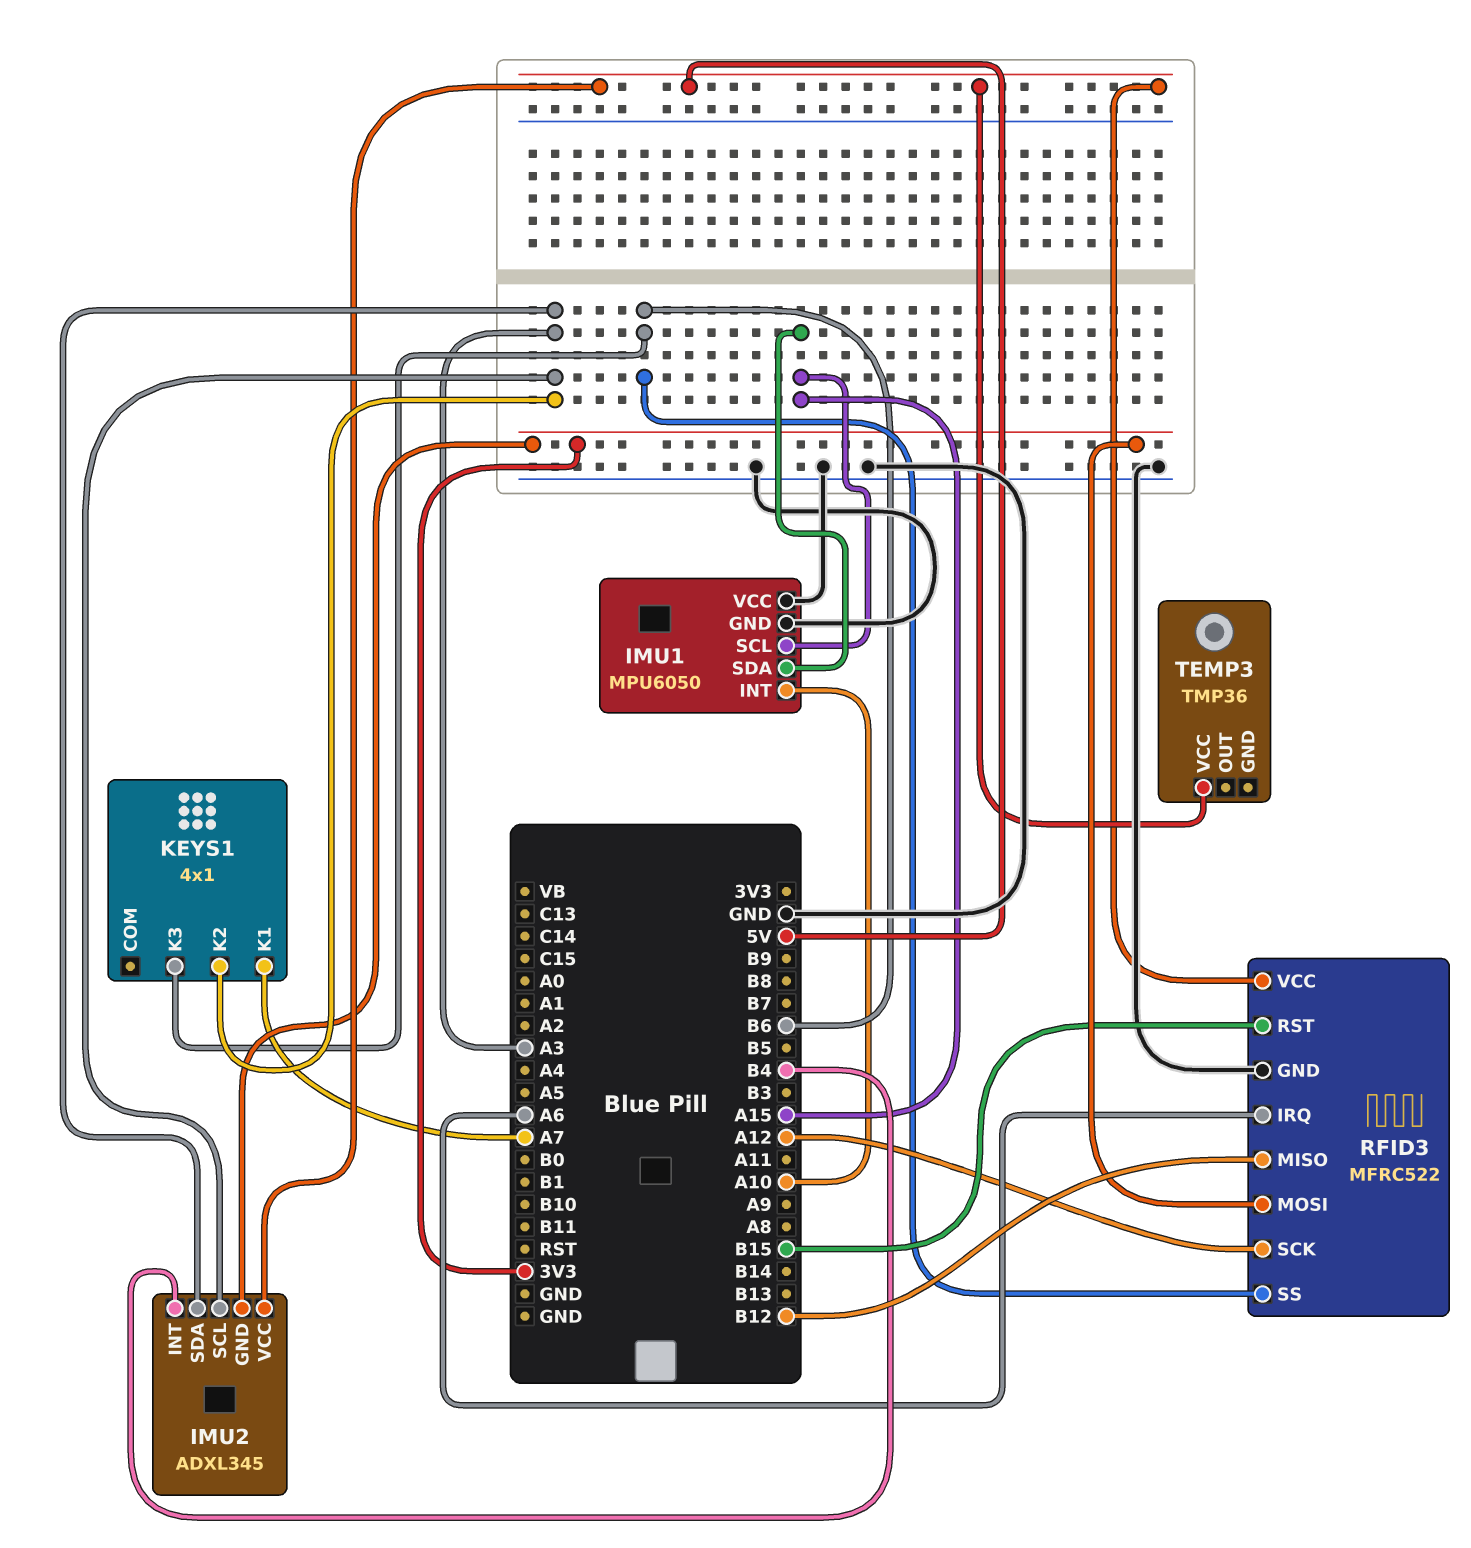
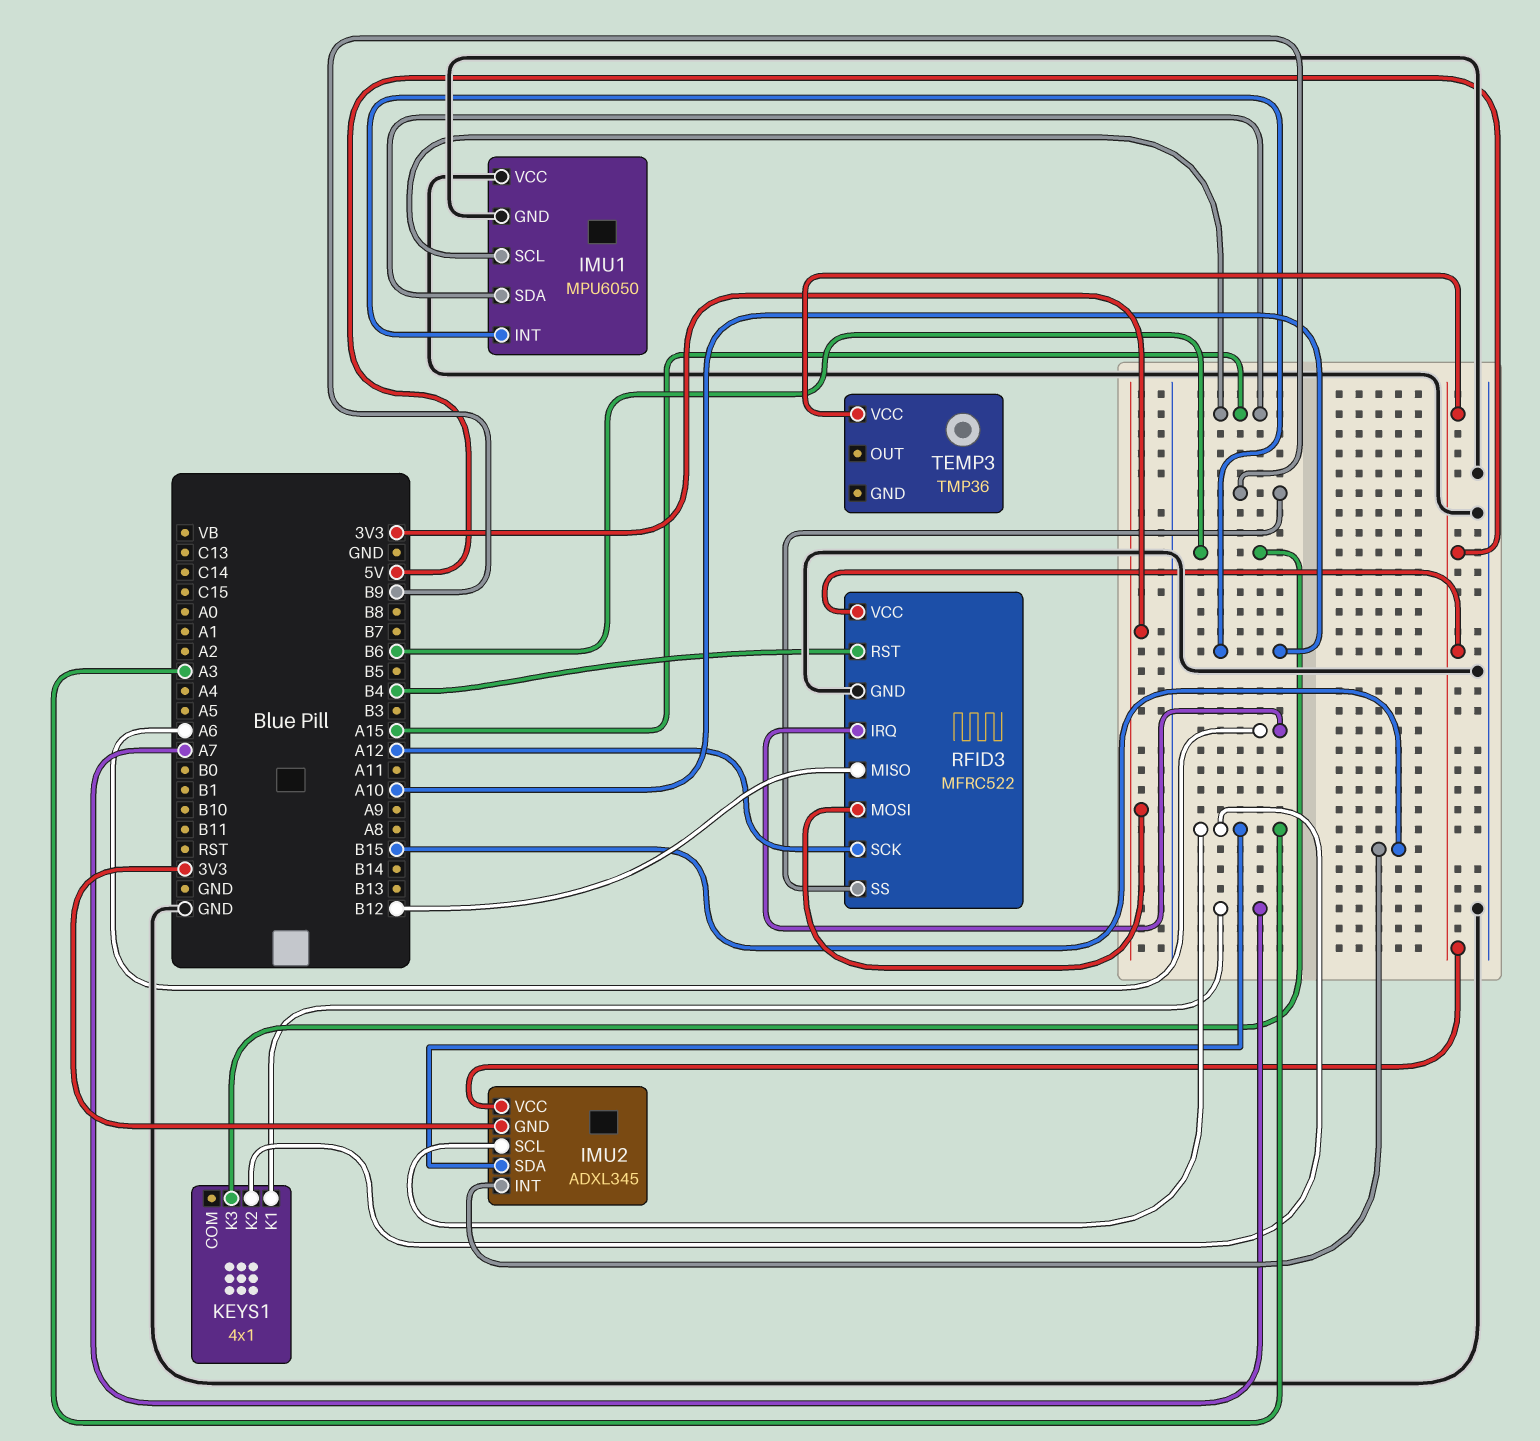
IMU2 pin INT: B4 -> B15
RFID3 pin RST: B15 -> B4
RFID3 pin SS: B6 -> B9

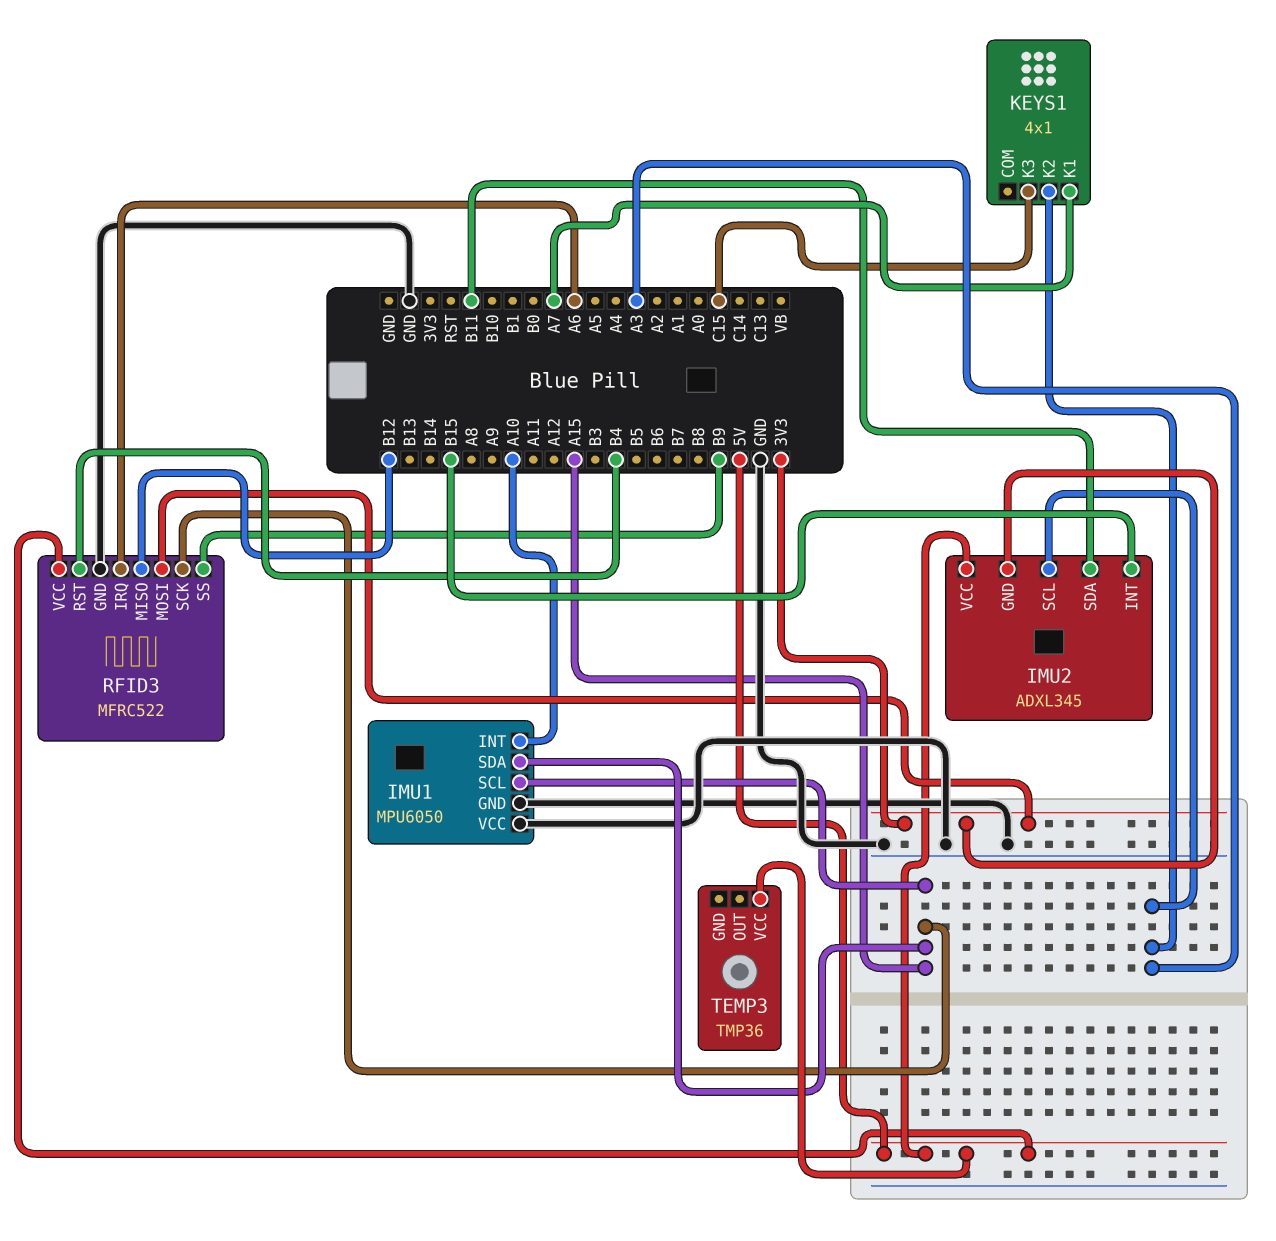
IMU2 pin SDA: A3 -> B11
KEYS1 pin K3: B6 -> C15
RFID3 pin SCK: A12 -> A15

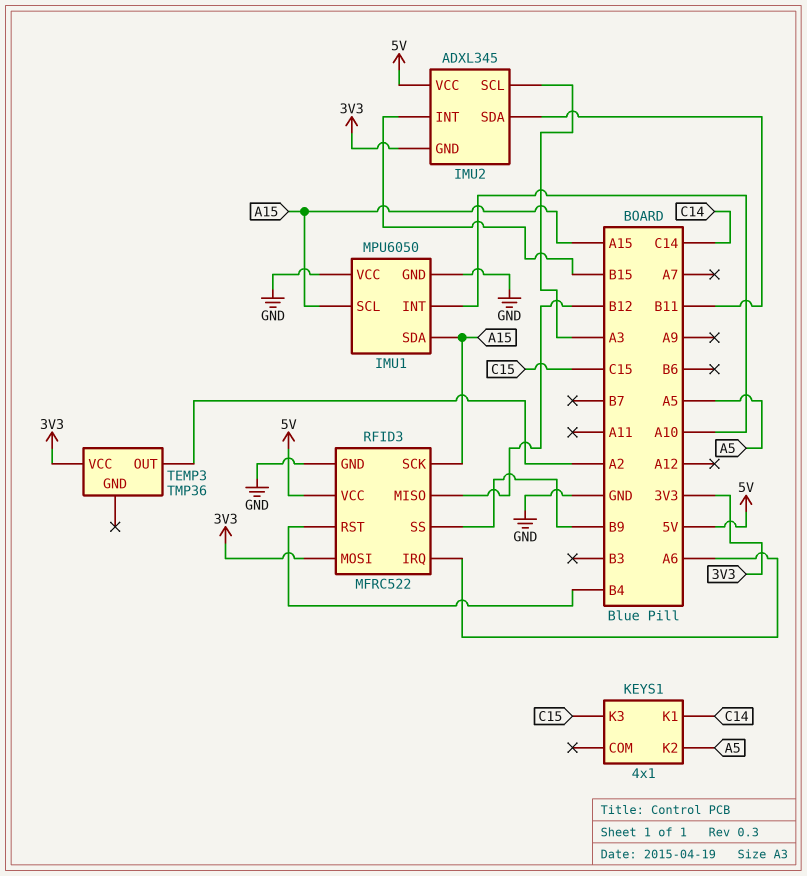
KEYS1 pin K1: A7 -> C14
KEYS1 pin K2: A3 -> A5
TEMP3 pin OUT: none -> A2
TEMP3 pin VCC: 5V -> 3V3

